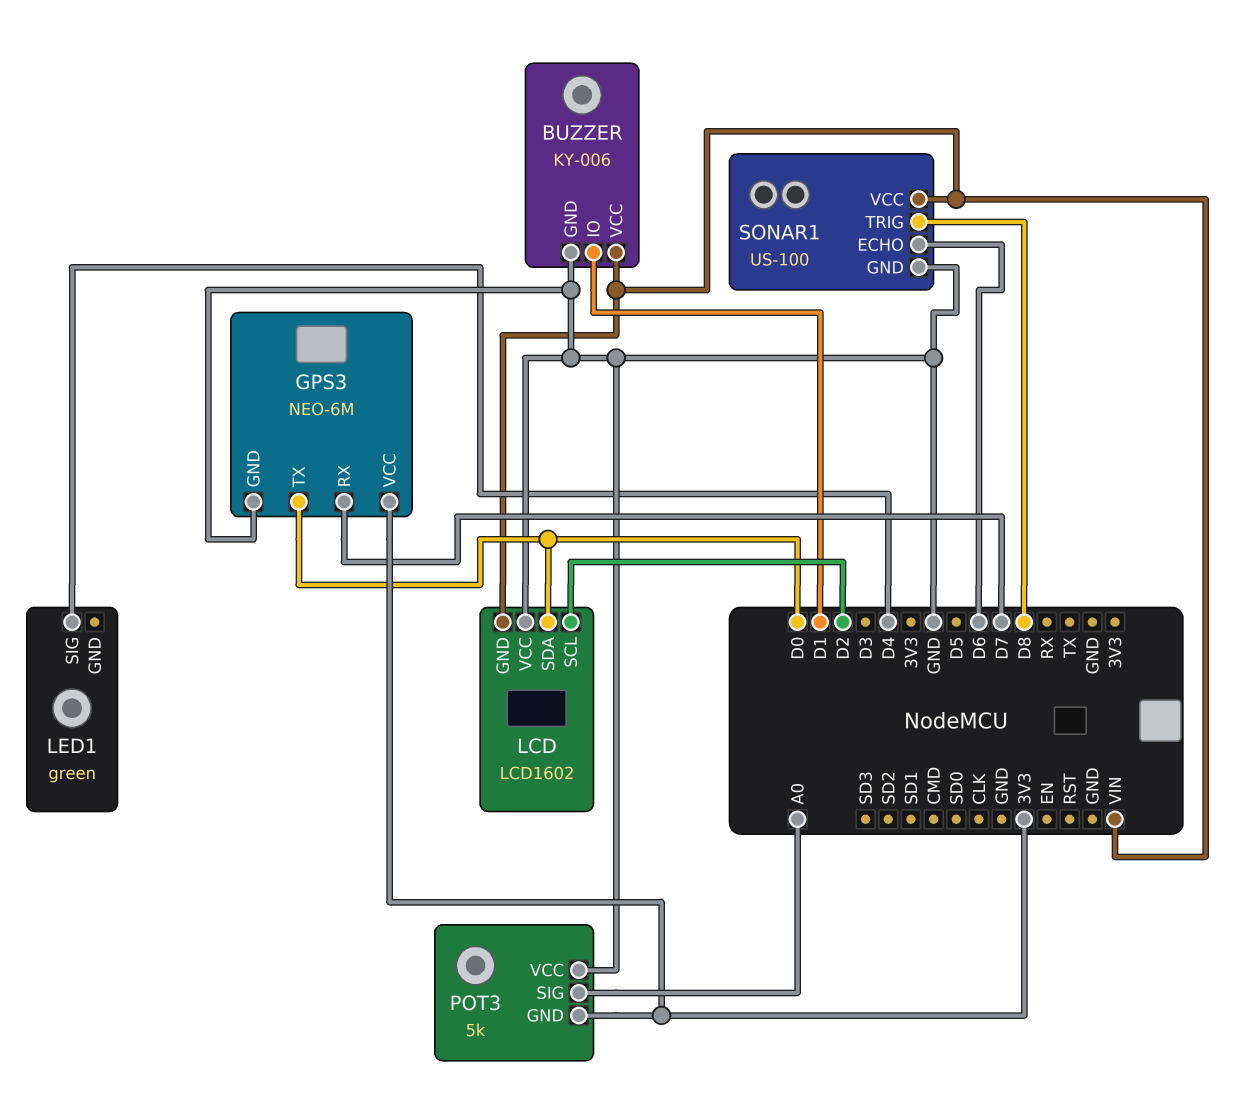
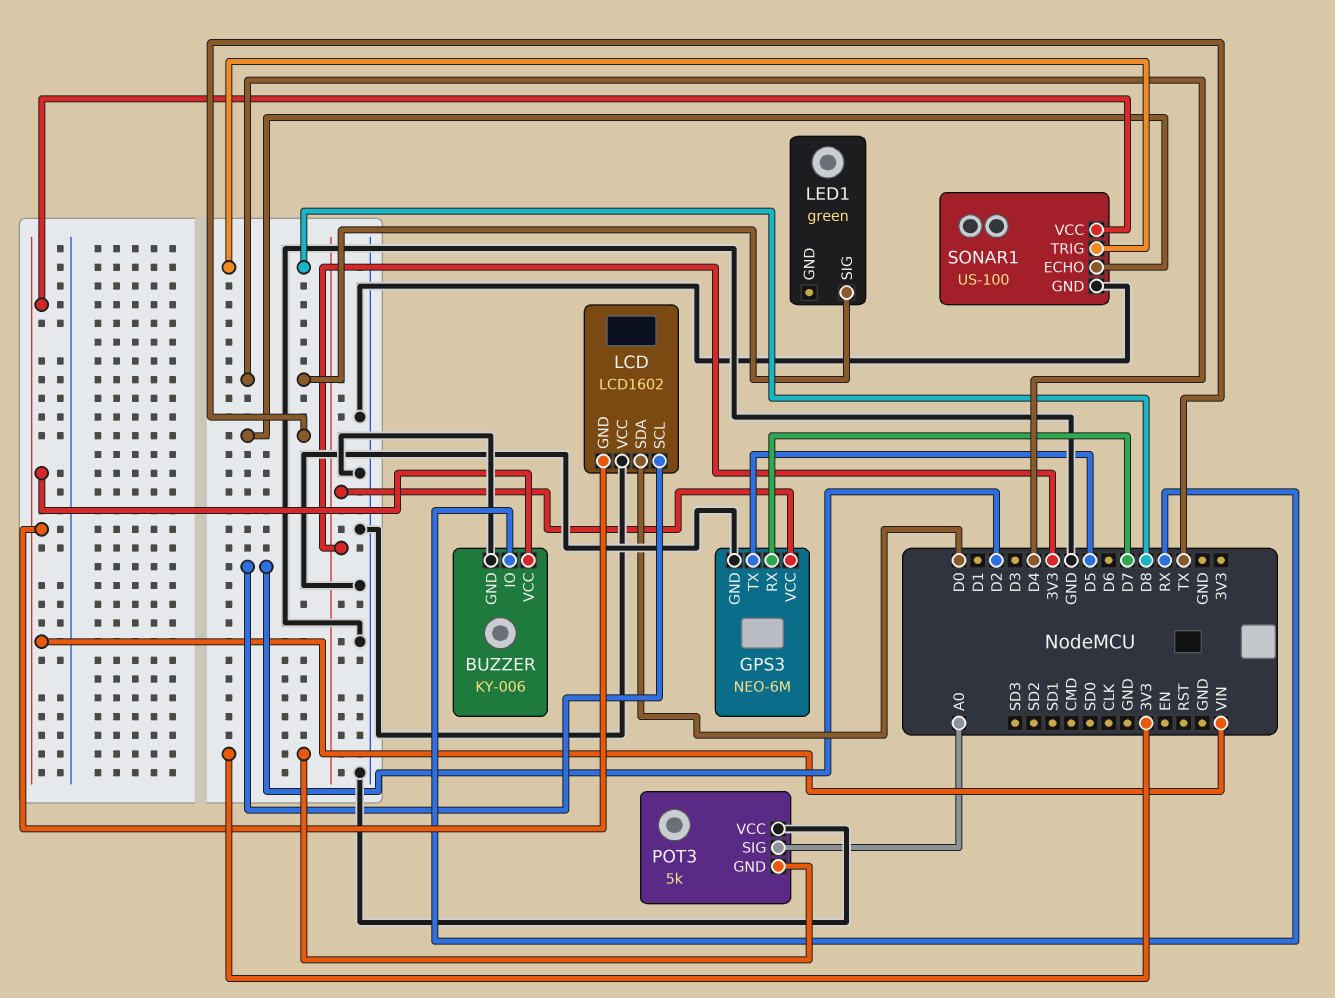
BUZZER pin IO: D1 -> RX
GPS3 pin TX: D0 -> D5
SONAR1 pin ECHO: D6 -> TX

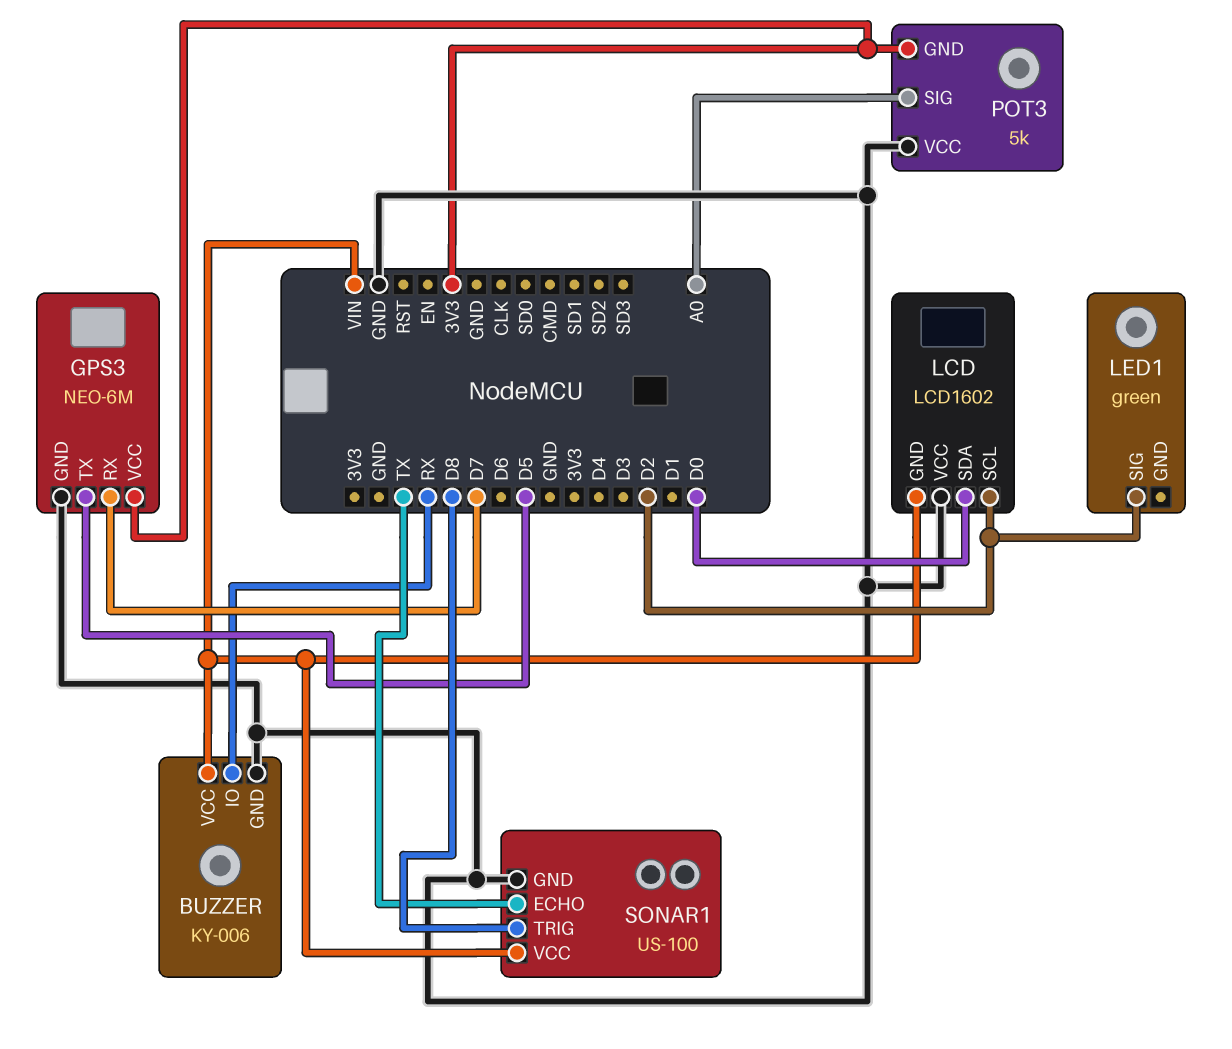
LED1 pin SIG: D4 -> D2

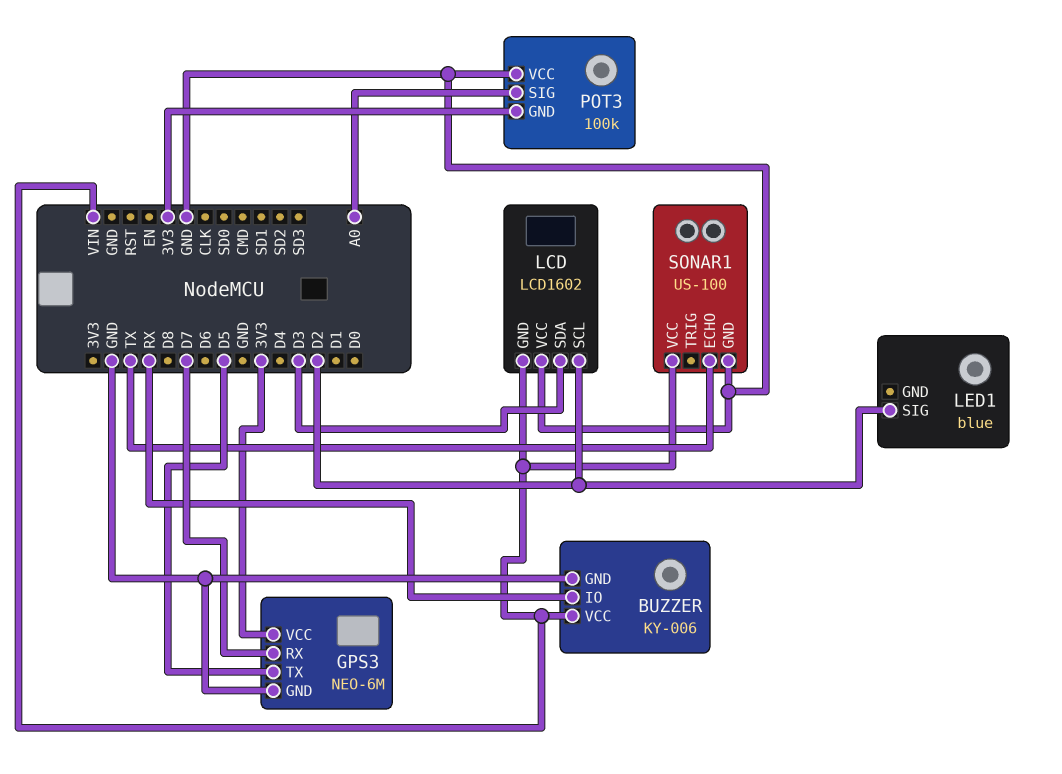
LCD pin SDA: D0 -> D3
LED1: green -> blue
POT3: 5k -> 100k
SONAR1 pin TRIG: D8 -> none

